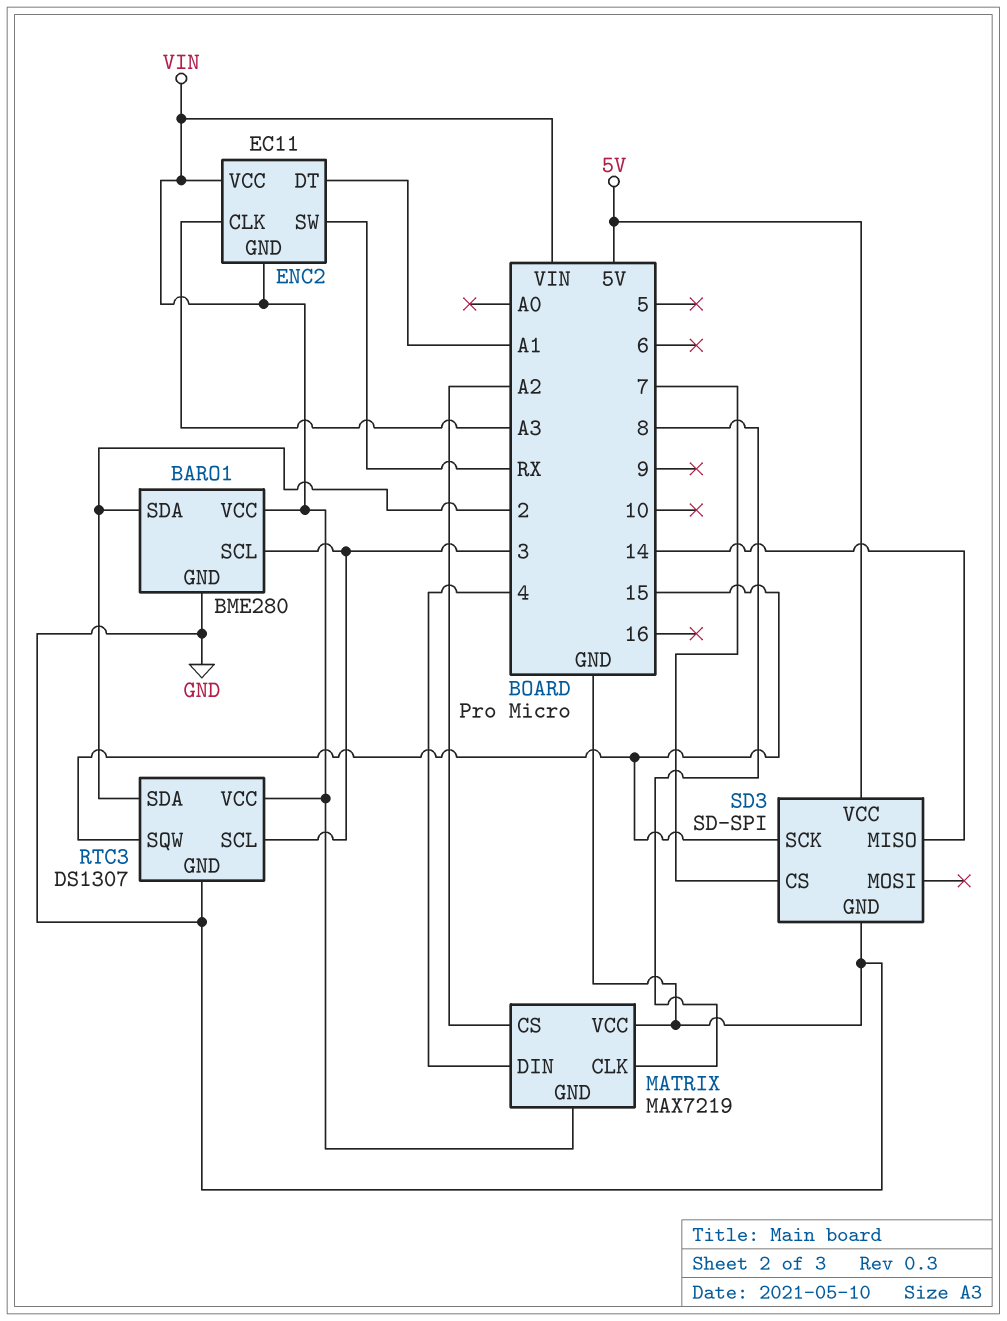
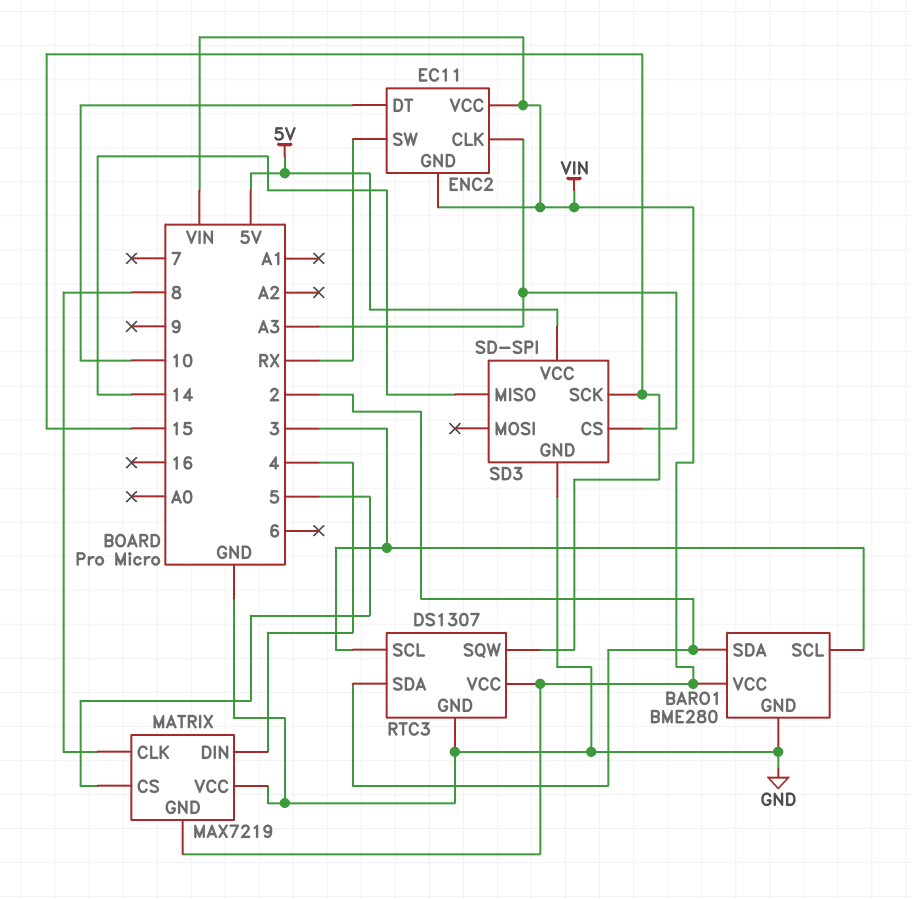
ENC2 pin DT: A1 -> 10
MATRIX pin CS: A2 -> 5
SD3 pin CS: 7 -> A3

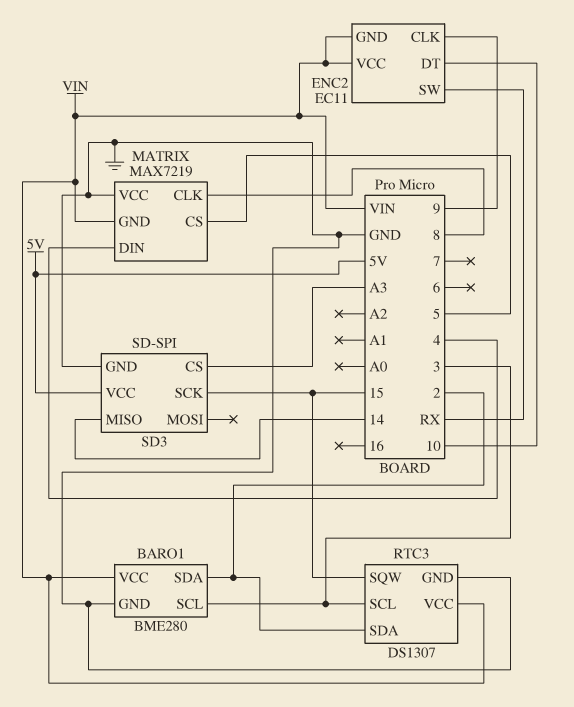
ENC2 pin CLK: A3 -> 9

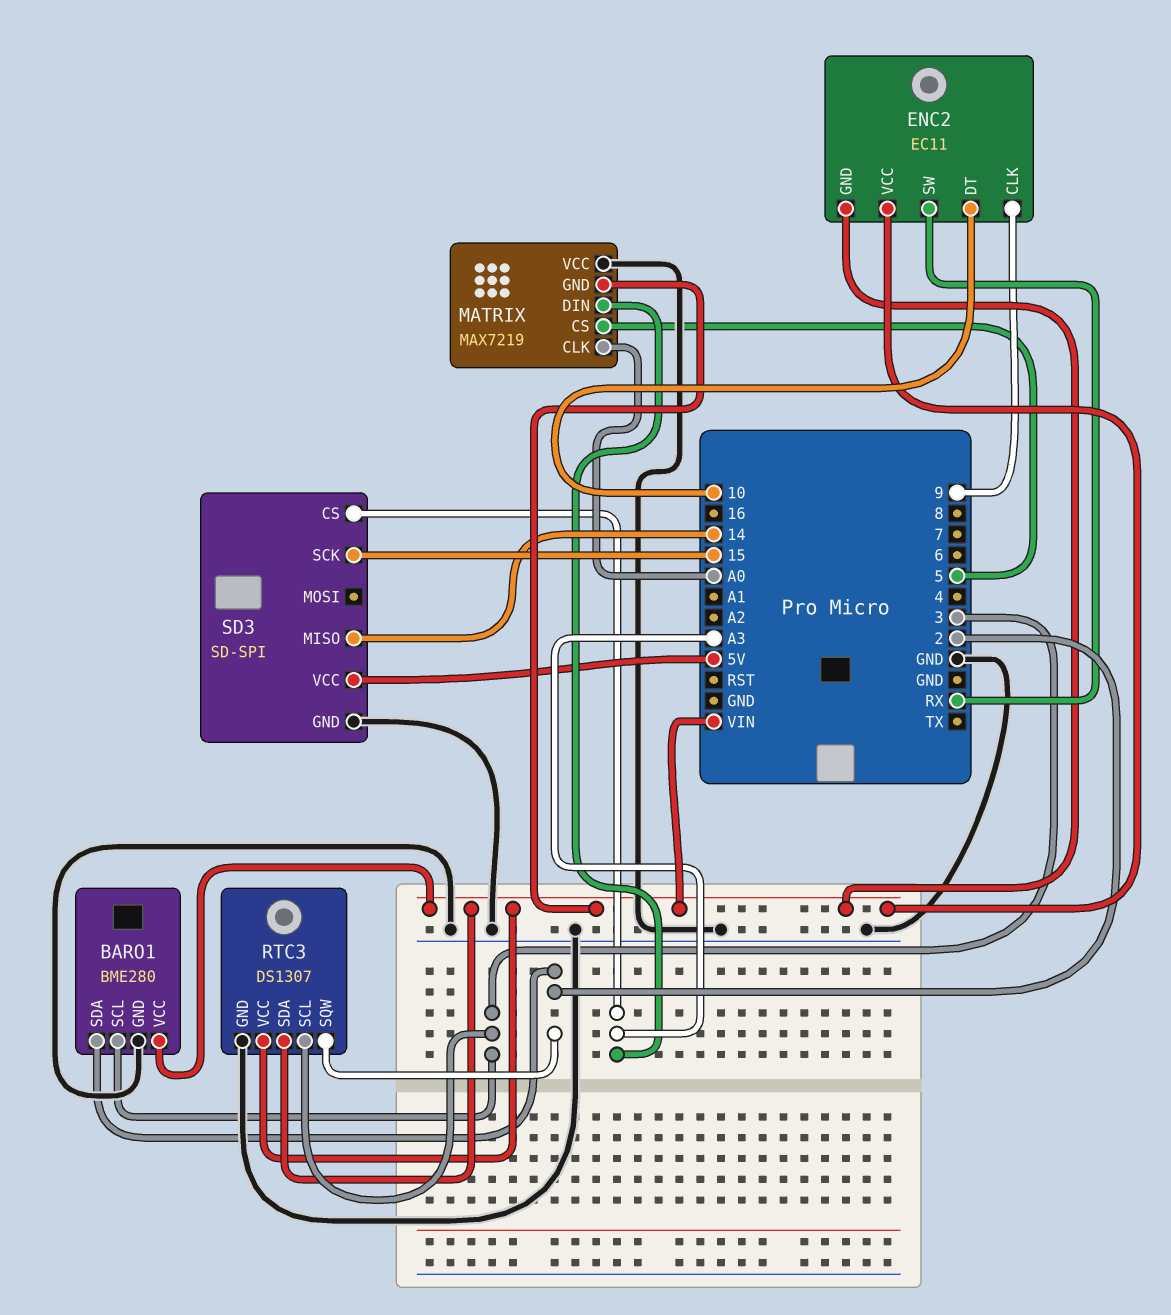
MATRIX pin CLK: 8 -> A0
MATRIX pin DIN: 4 -> A3
RTC3 pin SDA: 2 -> VIN
RTC3 pin SQW: 15 -> 2

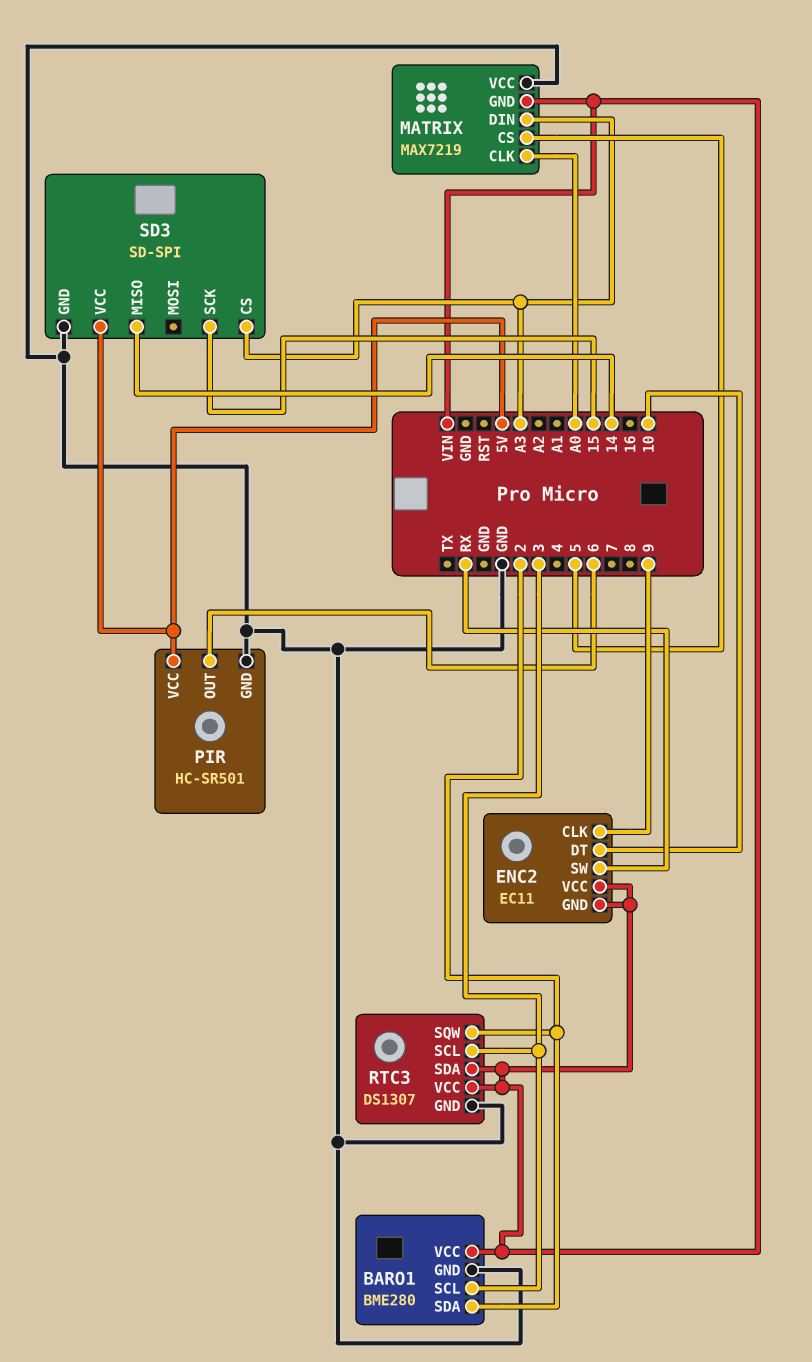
PIR: none -> HC-SR501
PIR pin GND: none -> GND
PIR pin OUT: none -> 6
PIR pin VCC: none -> 5V

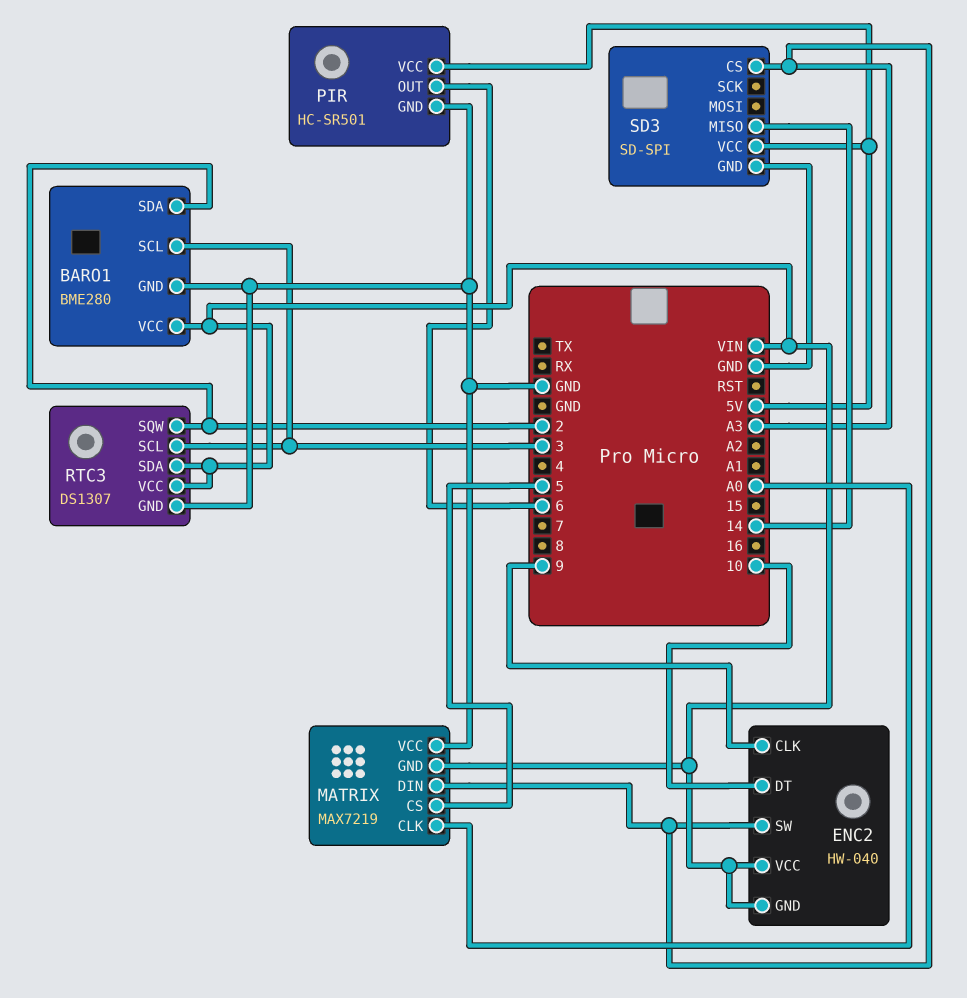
ENC2: EC11 -> HW-040
ENC2 pin SW: RX -> A3
SD3 pin SCK: 15 -> none

